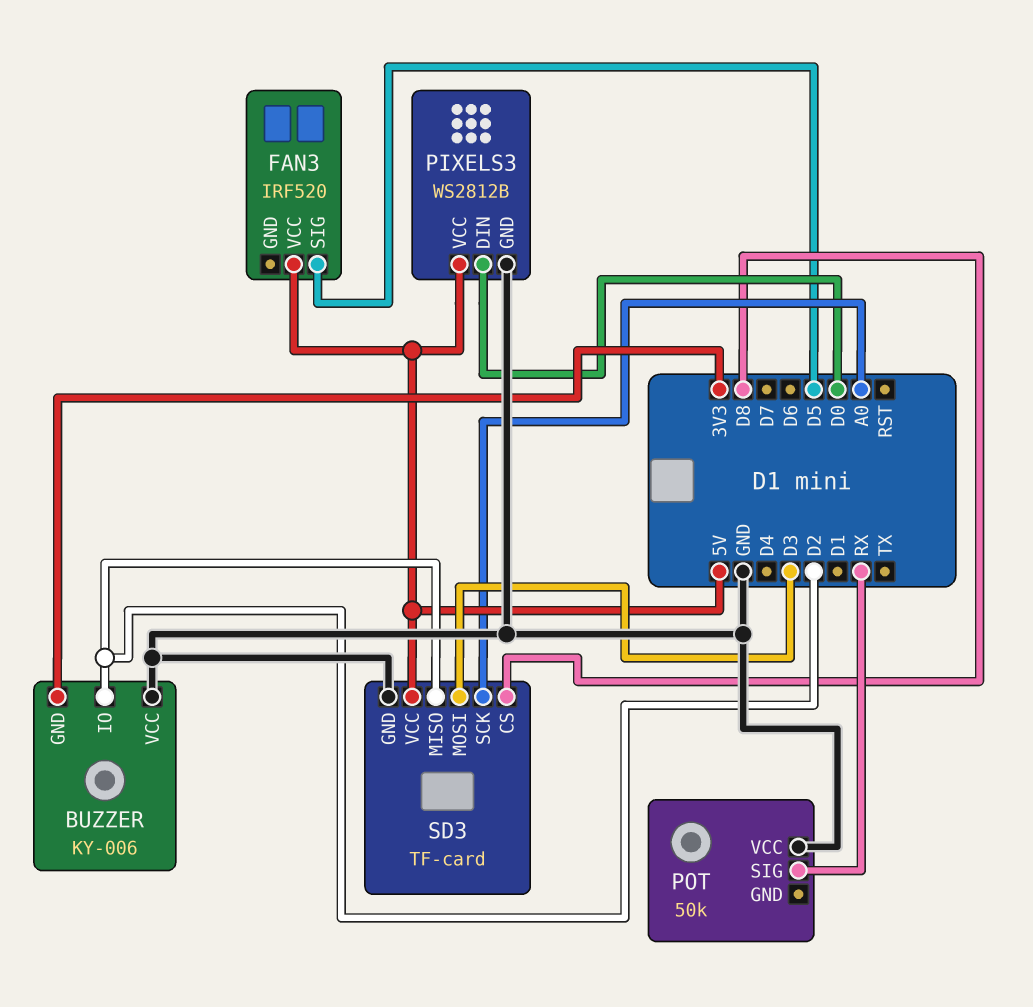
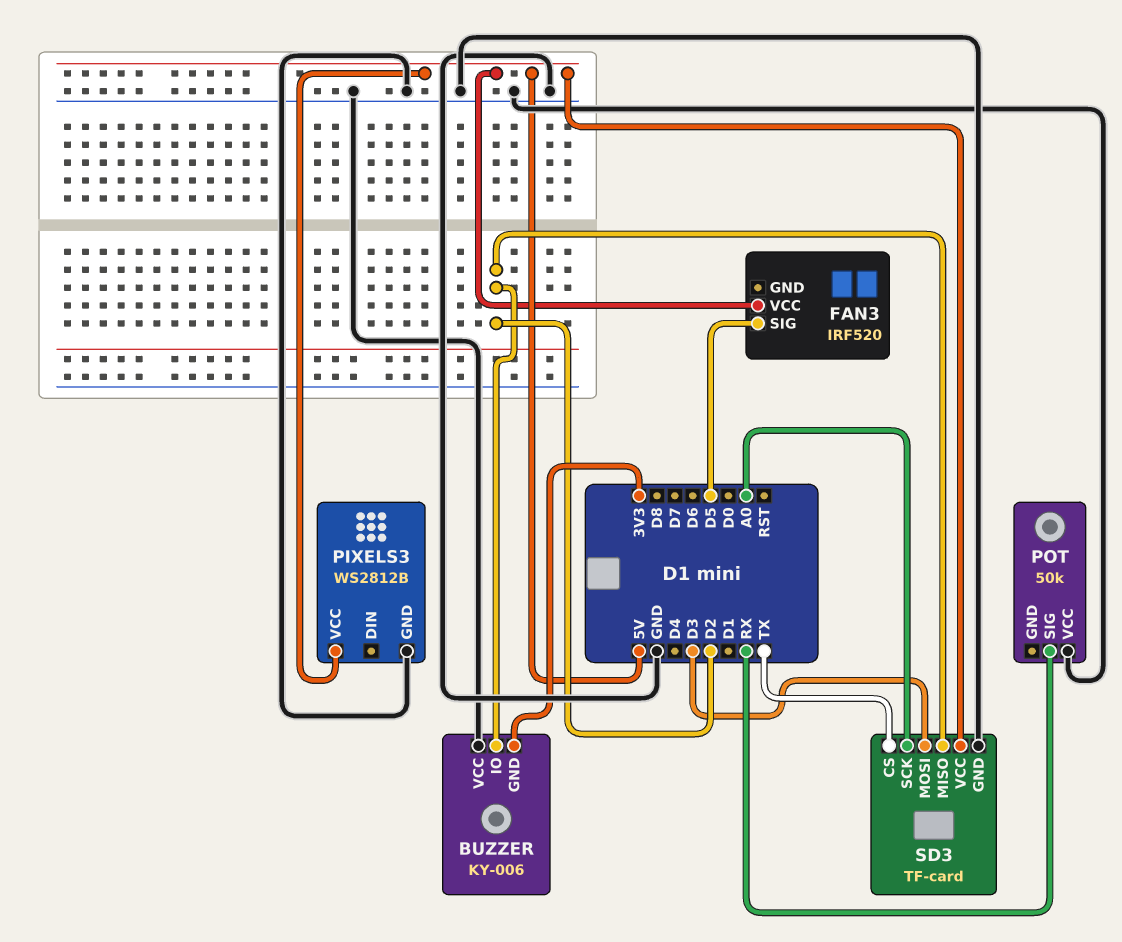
PIXELS3 pin DIN: D0 -> none
SD3 pin CS: D8 -> TX

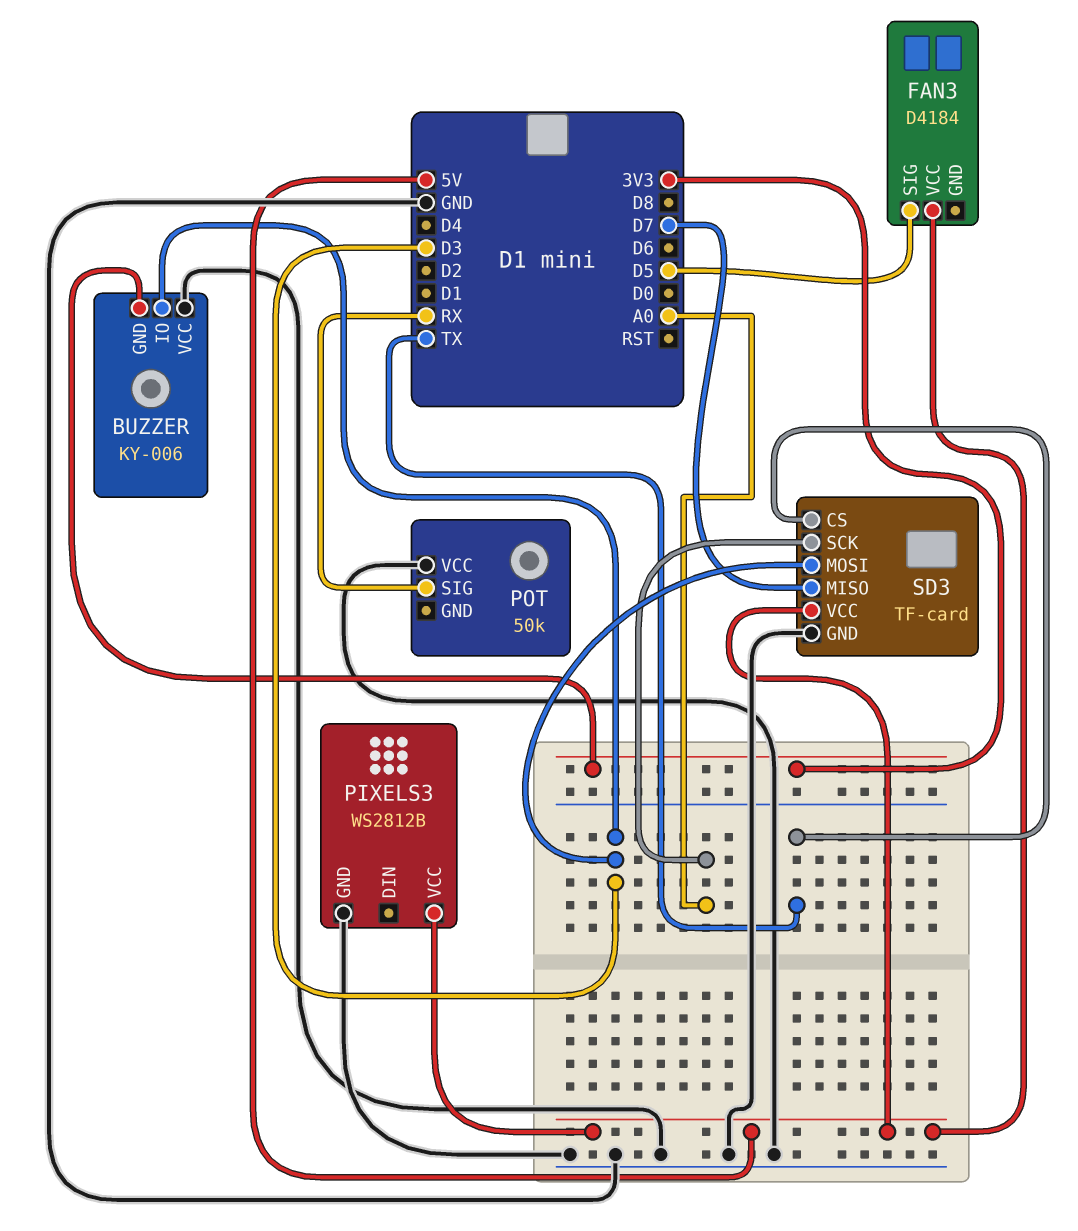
BUZZER pin IO: D2 -> D3
FAN3: IRF520 -> D4184
SD3 pin MISO: D2 -> D7

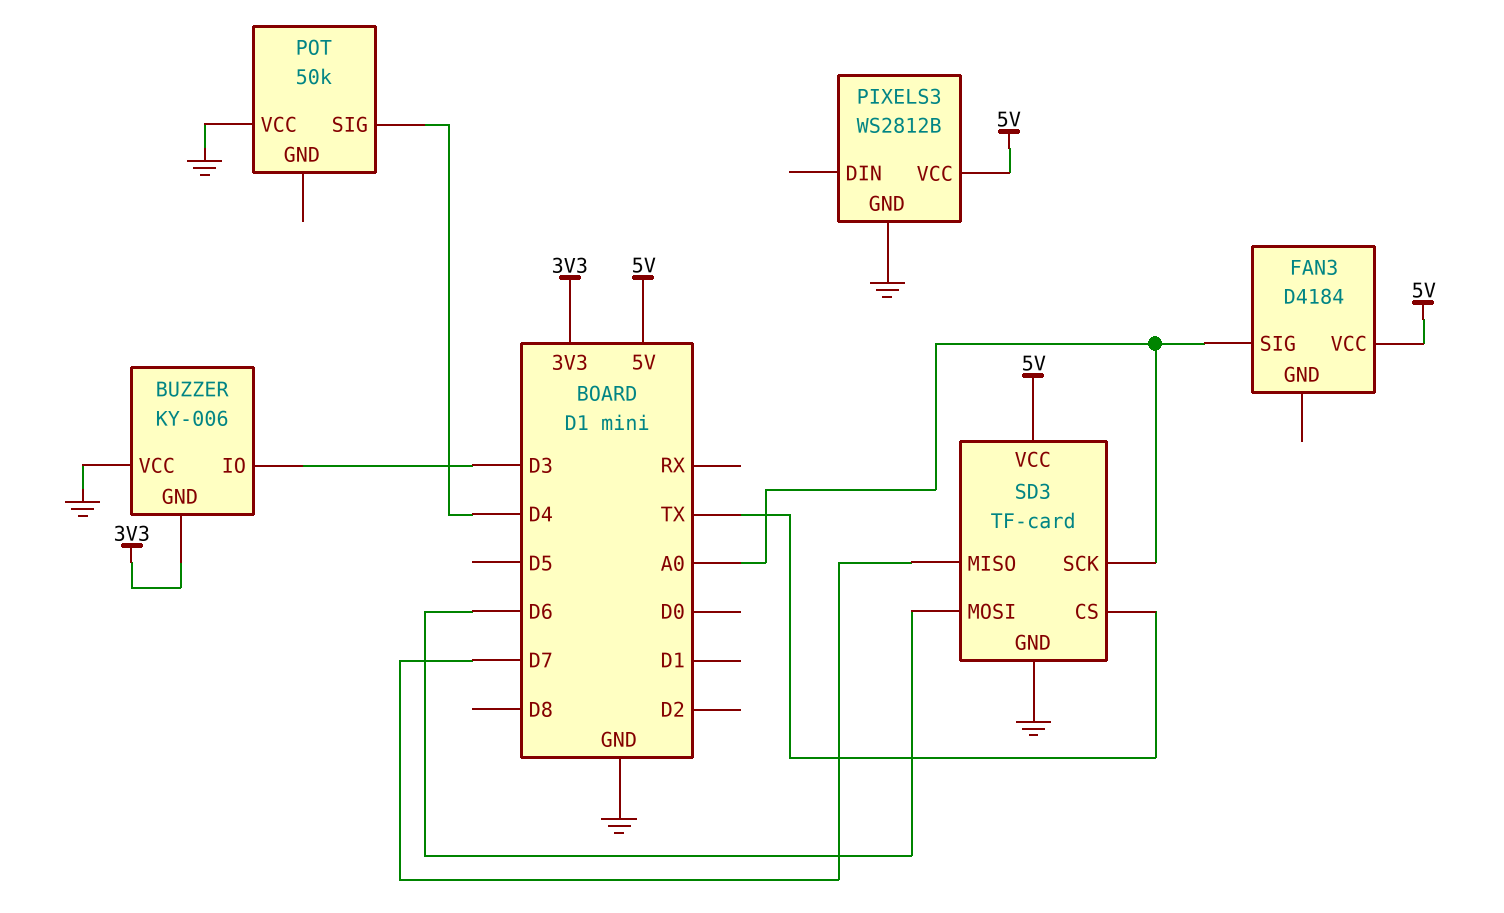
FAN3 pin SIG: D5 -> A0
POT pin SIG: RX -> D4
SD3 pin MOSI: D3 -> D6

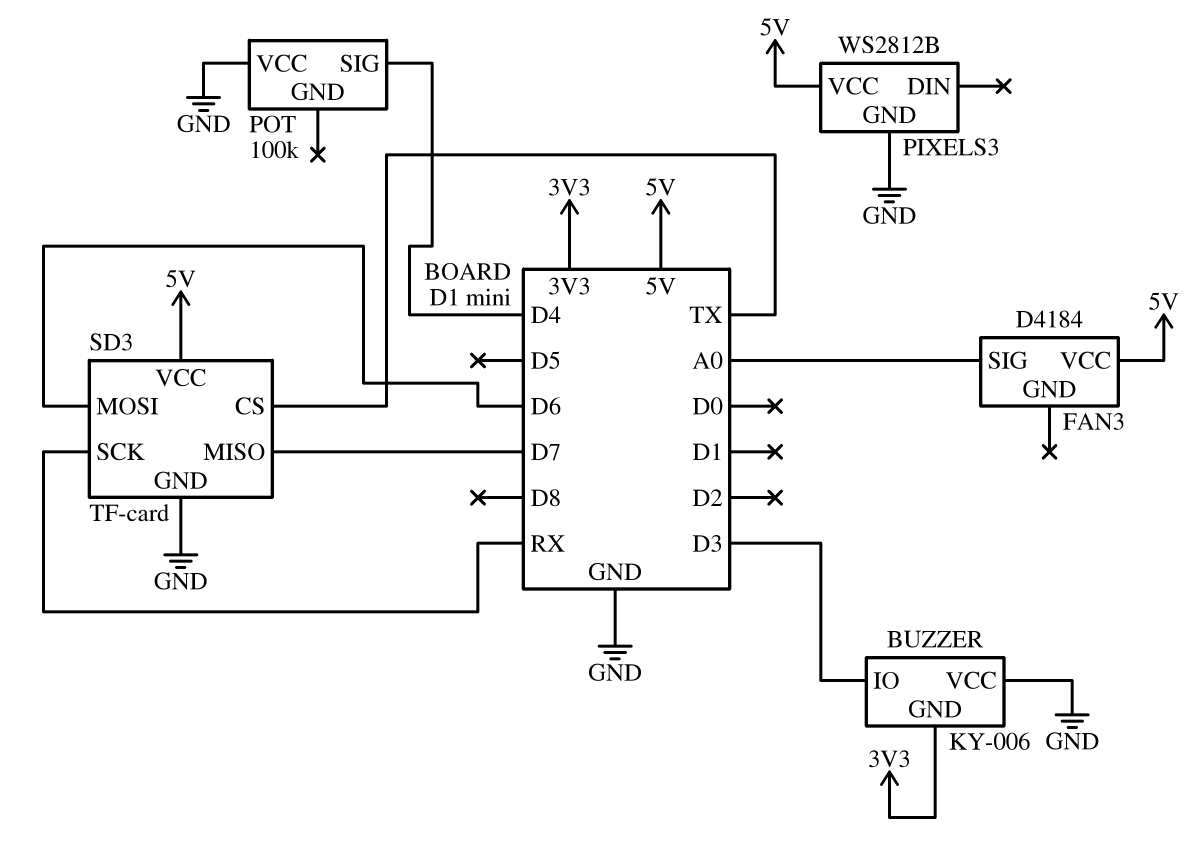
POT: 50k -> 100k
SD3 pin SCK: A0 -> RX

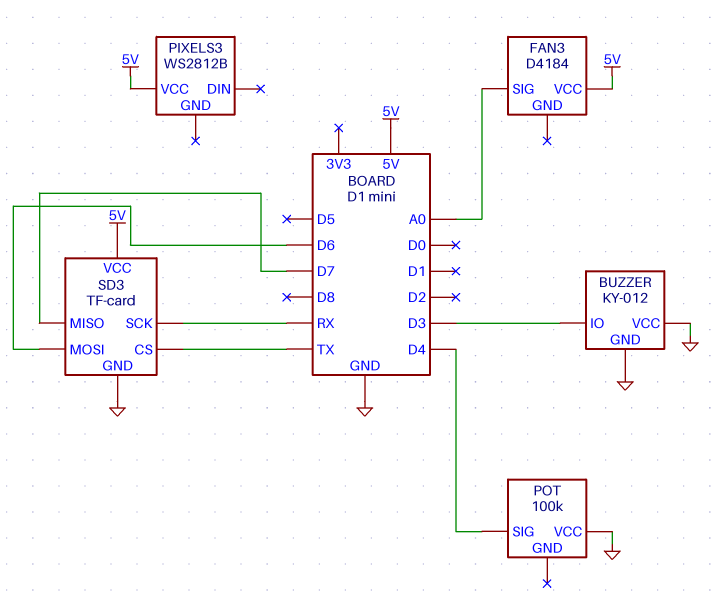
BUZZER: KY-006 -> KY-012
BUZZER pin GND: 3V3 -> GND
PIXELS3 pin GND: GND -> none

